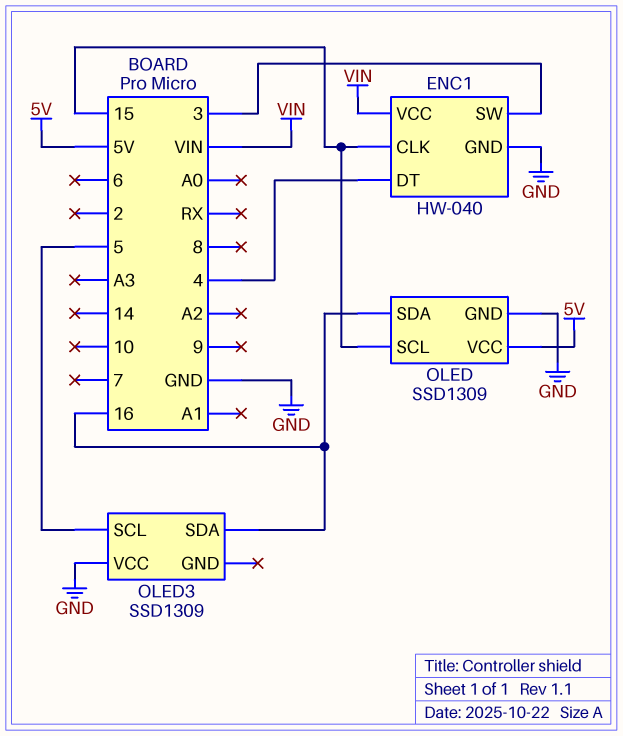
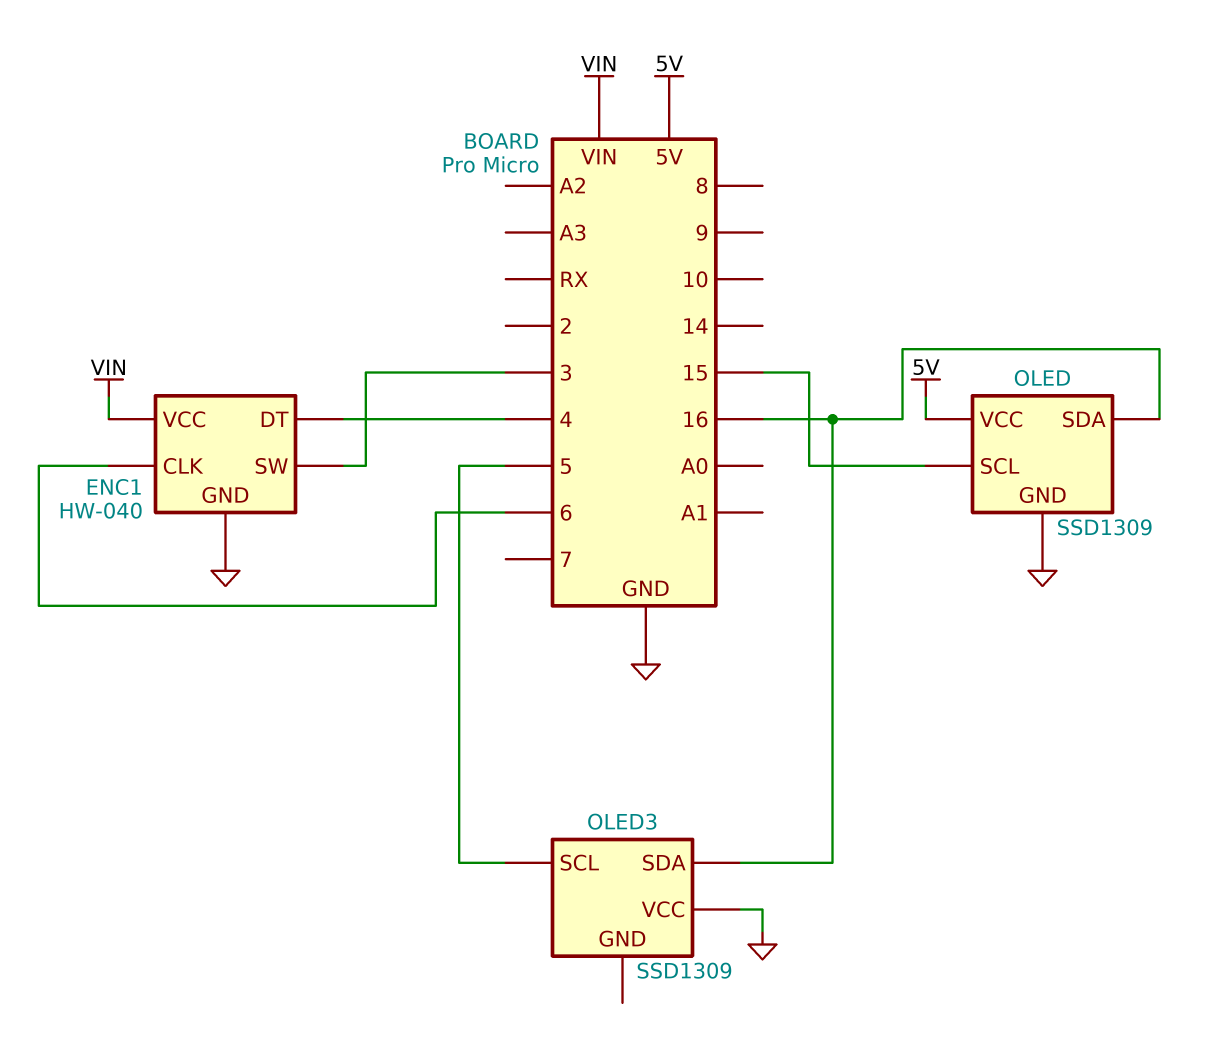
ENC1 pin CLK: 15 -> 6

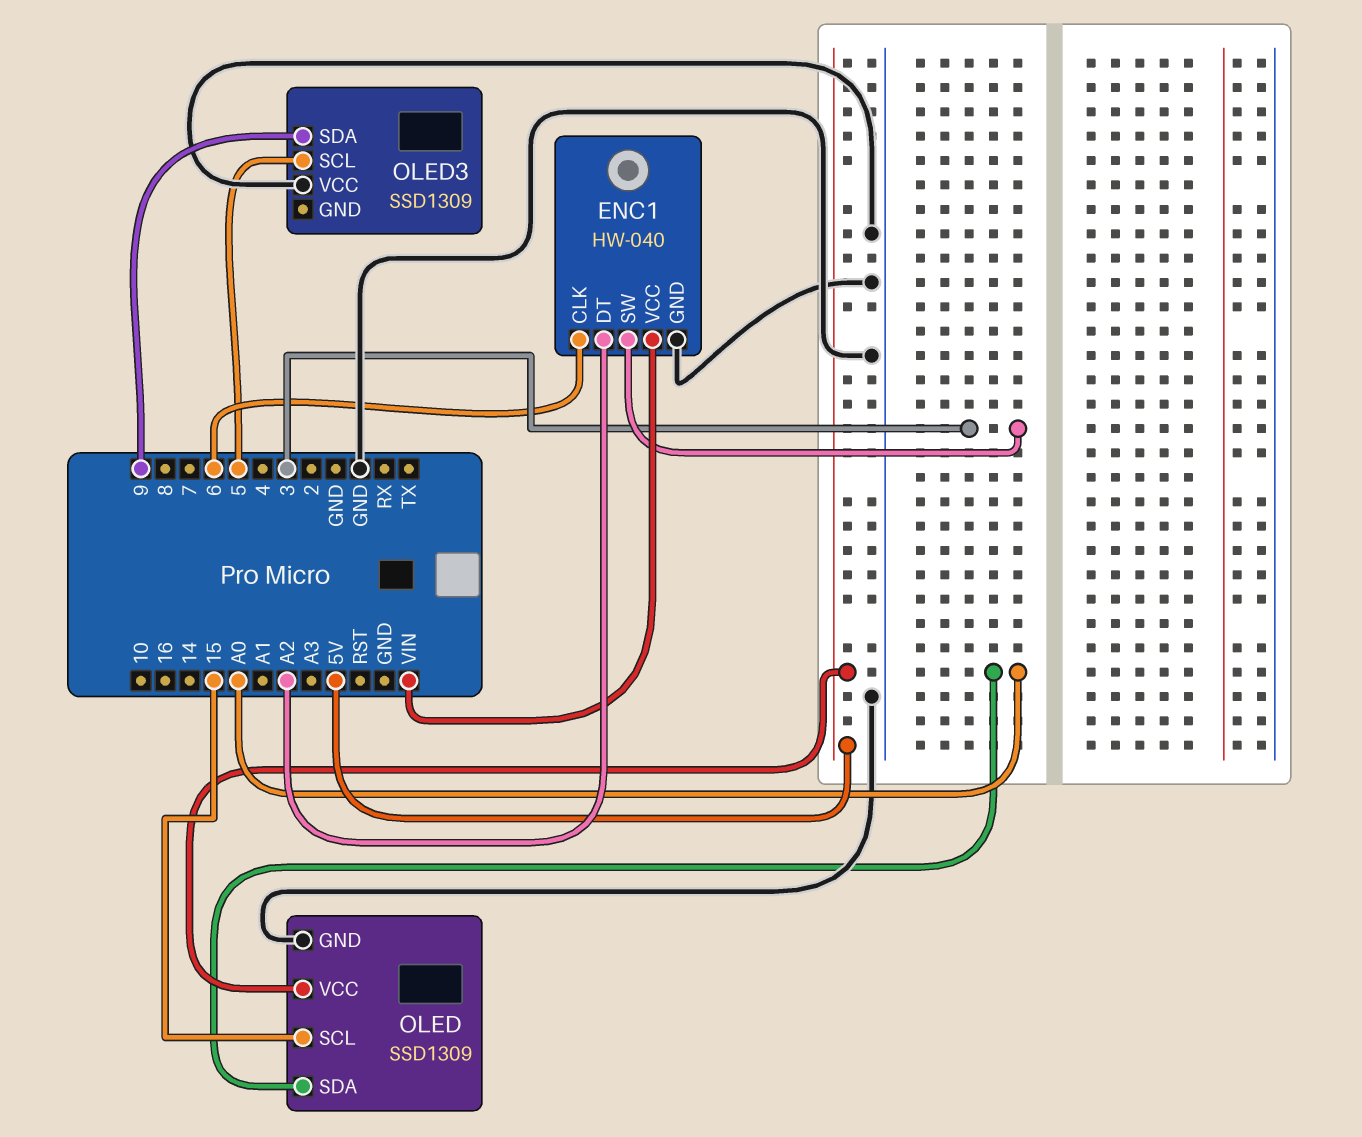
ENC1 pin DT: 4 -> A2
OLED pin SDA: 16 -> A0
OLED3 pin SDA: 16 -> 9

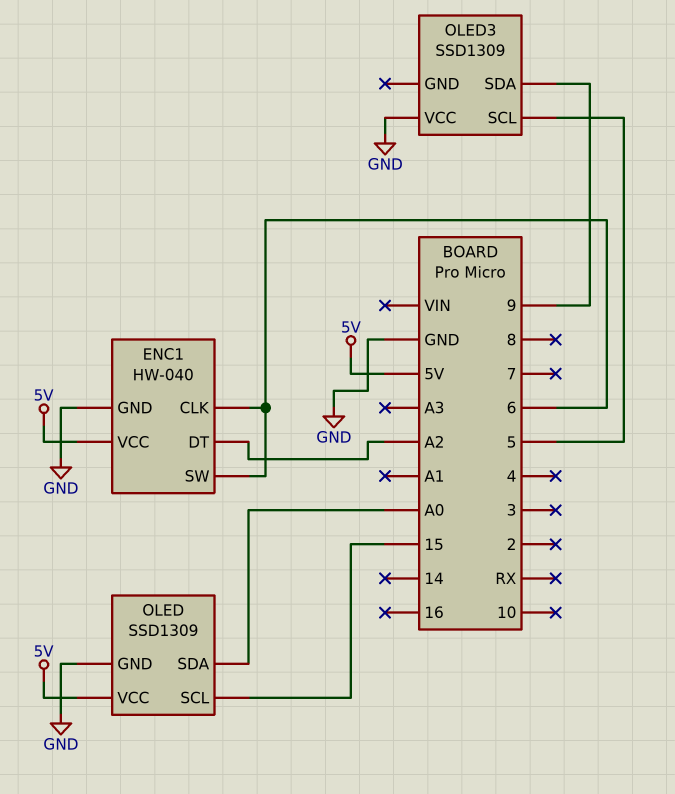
ENC1 pin SW: 3 -> 6
ENC1 pin VCC: VIN -> 5V

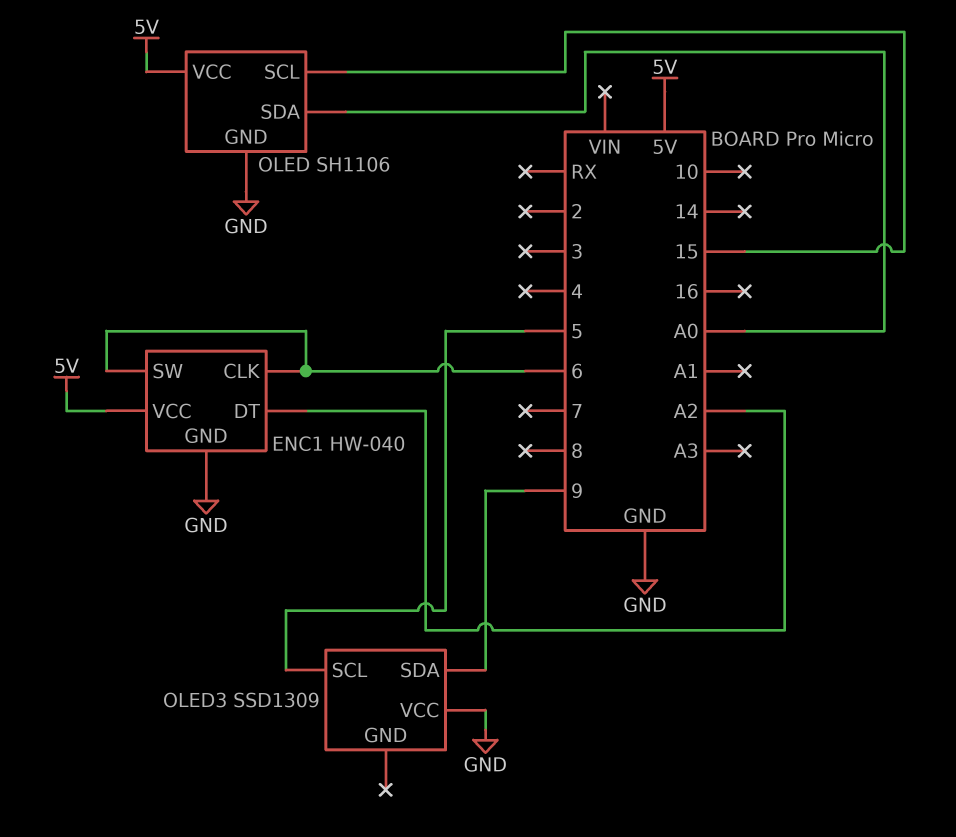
OLED: SSD1309 -> SH1106

